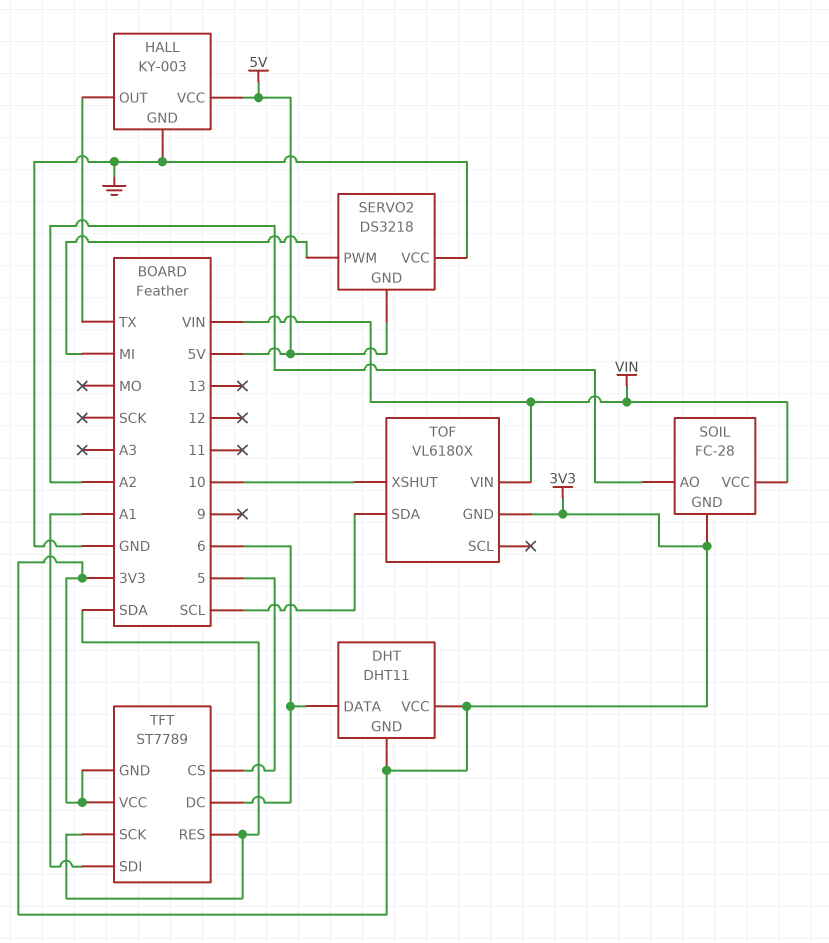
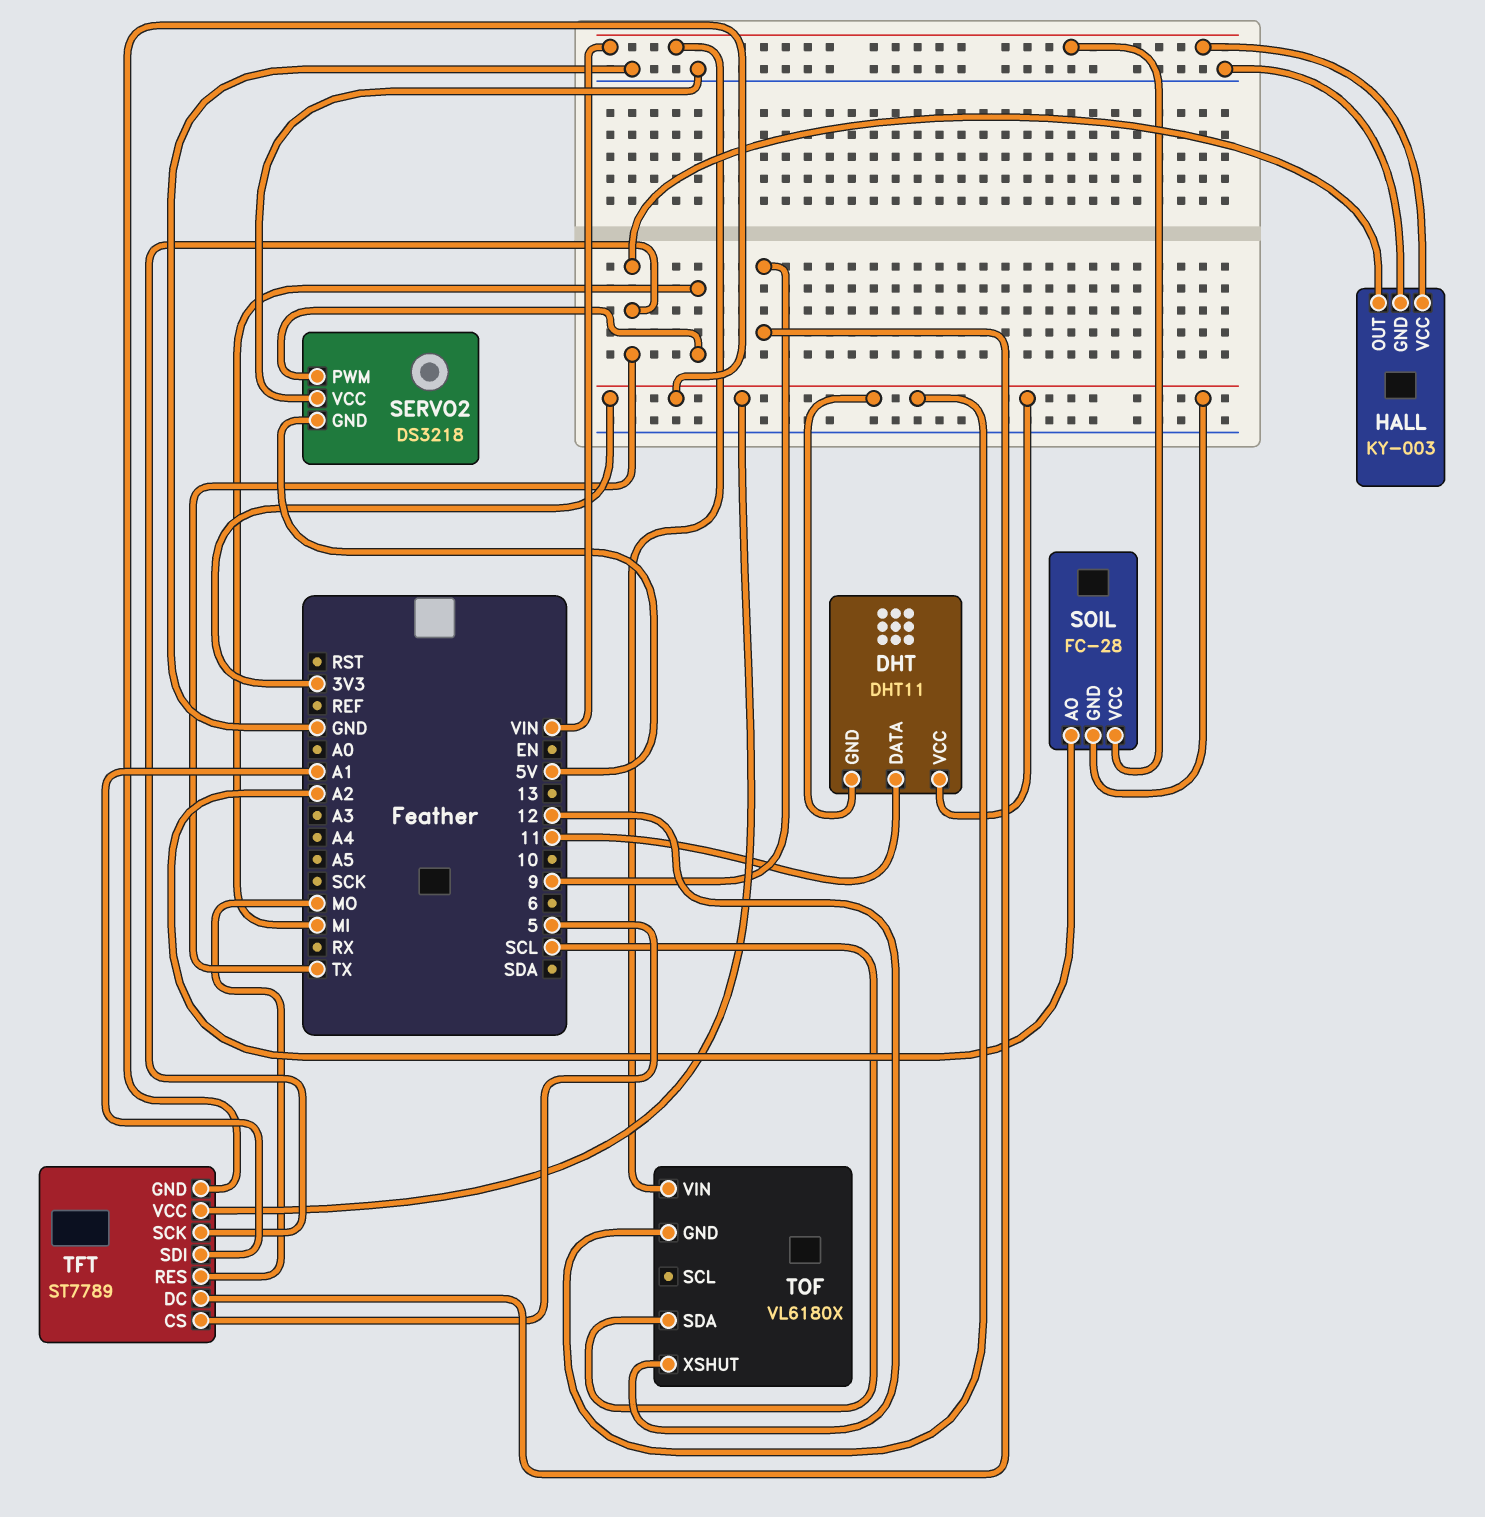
DHT pin DATA: 6 -> 11
HALL pin VCC: 5V -> VIN
TFT pin DC: 6 -> 9
TFT pin RES: SDA -> MO
TFT pin SCK: SDA -> TX
TOF pin XSHUT: 10 -> 12

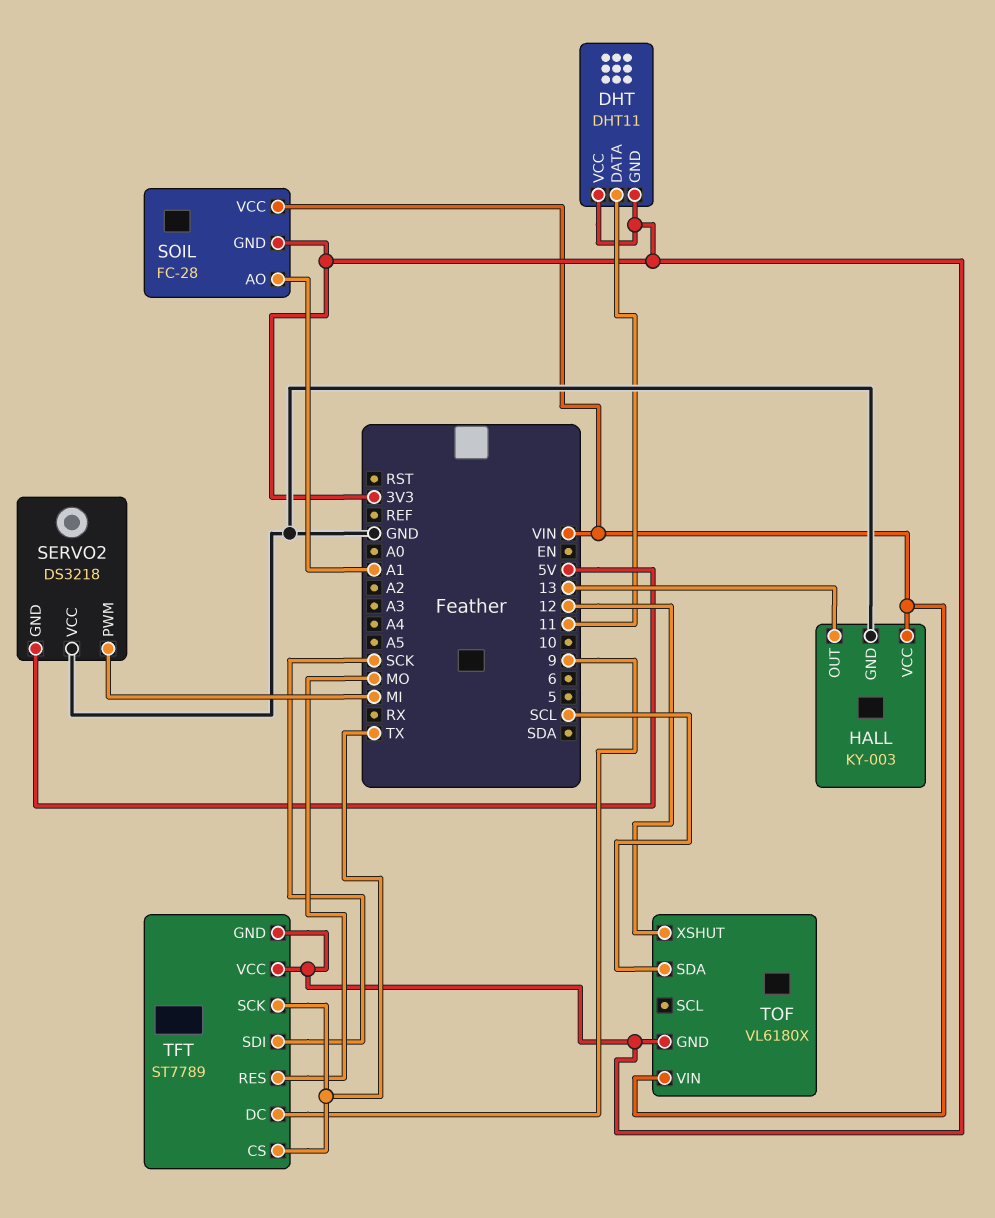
HALL pin OUT: TX -> 13
SOIL pin AO: A2 -> A1
TFT pin CS: 5 -> TX
TFT pin SDI: A1 -> SCK

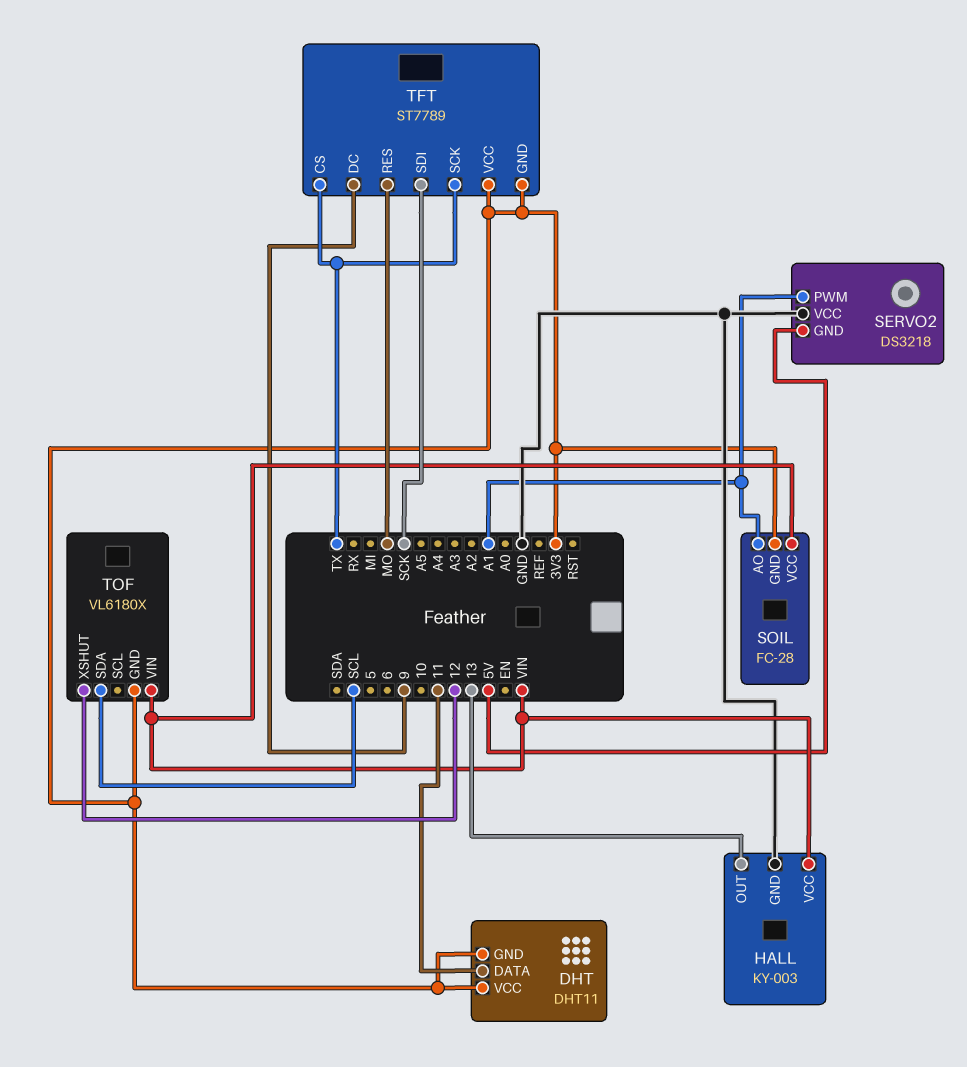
SERVO2 pin PWM: MI -> A1

